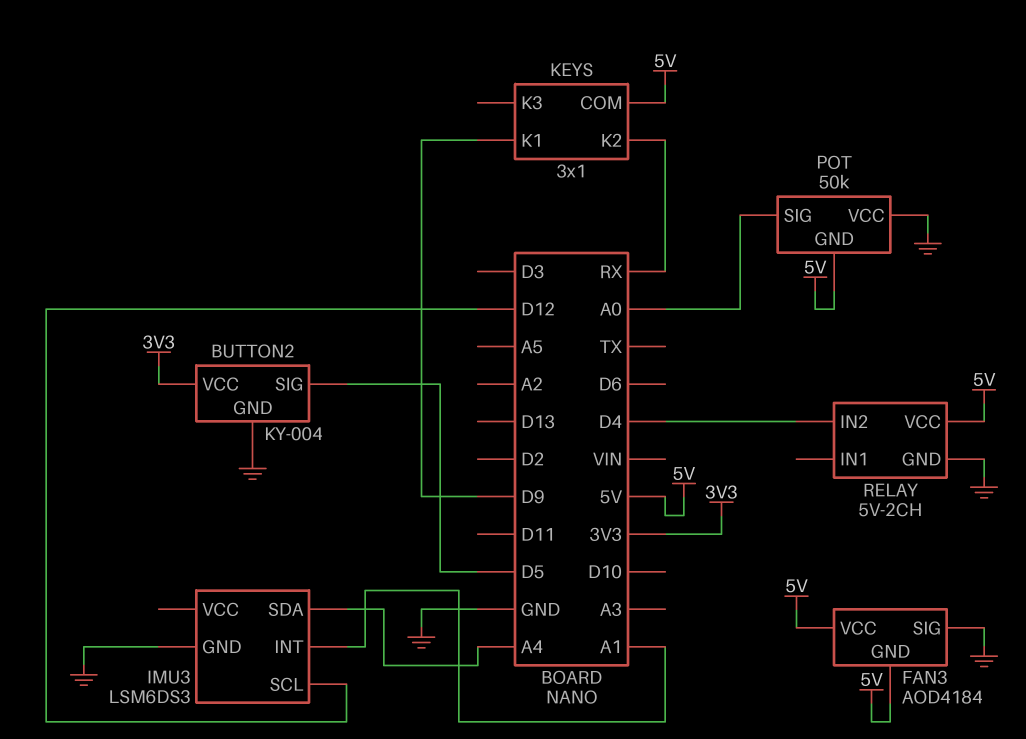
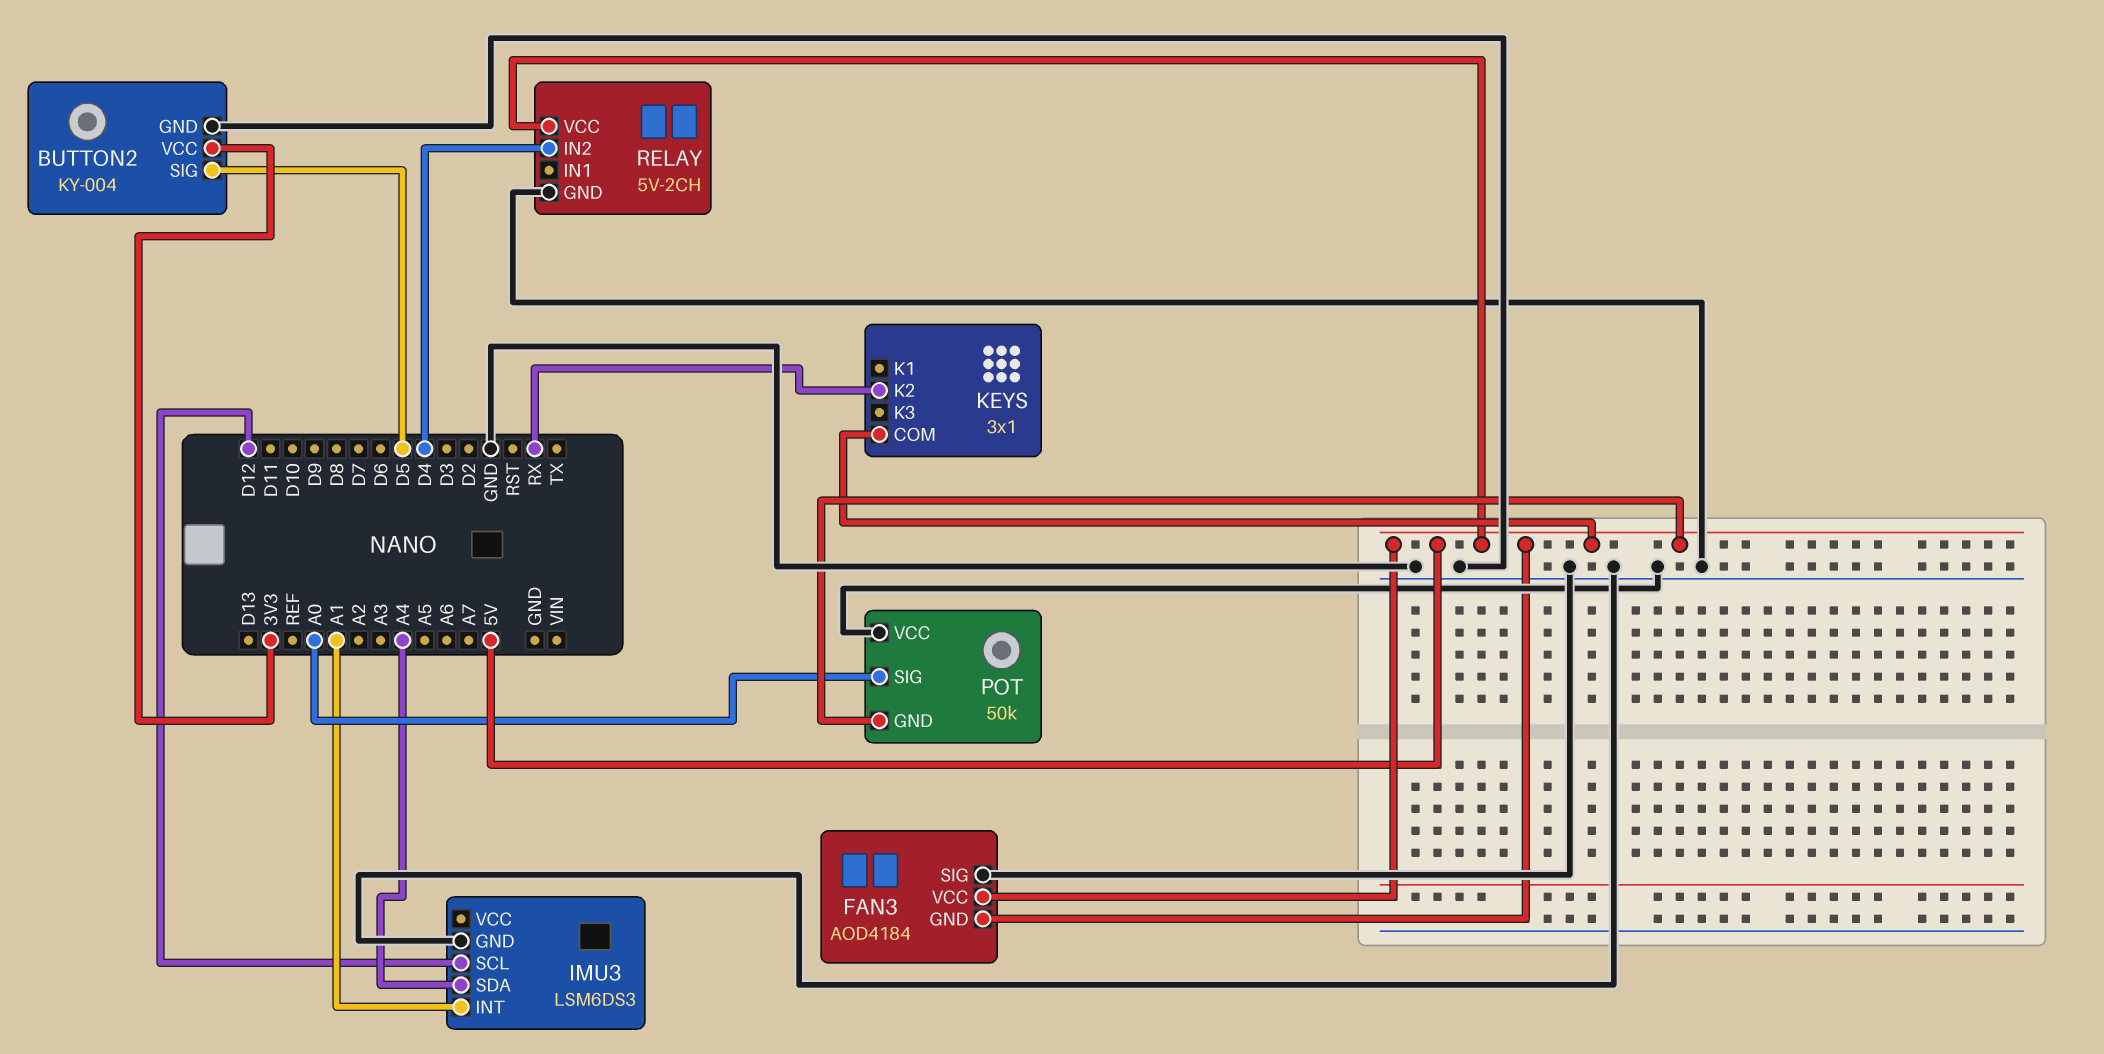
KEYS pin K1: D9 -> none

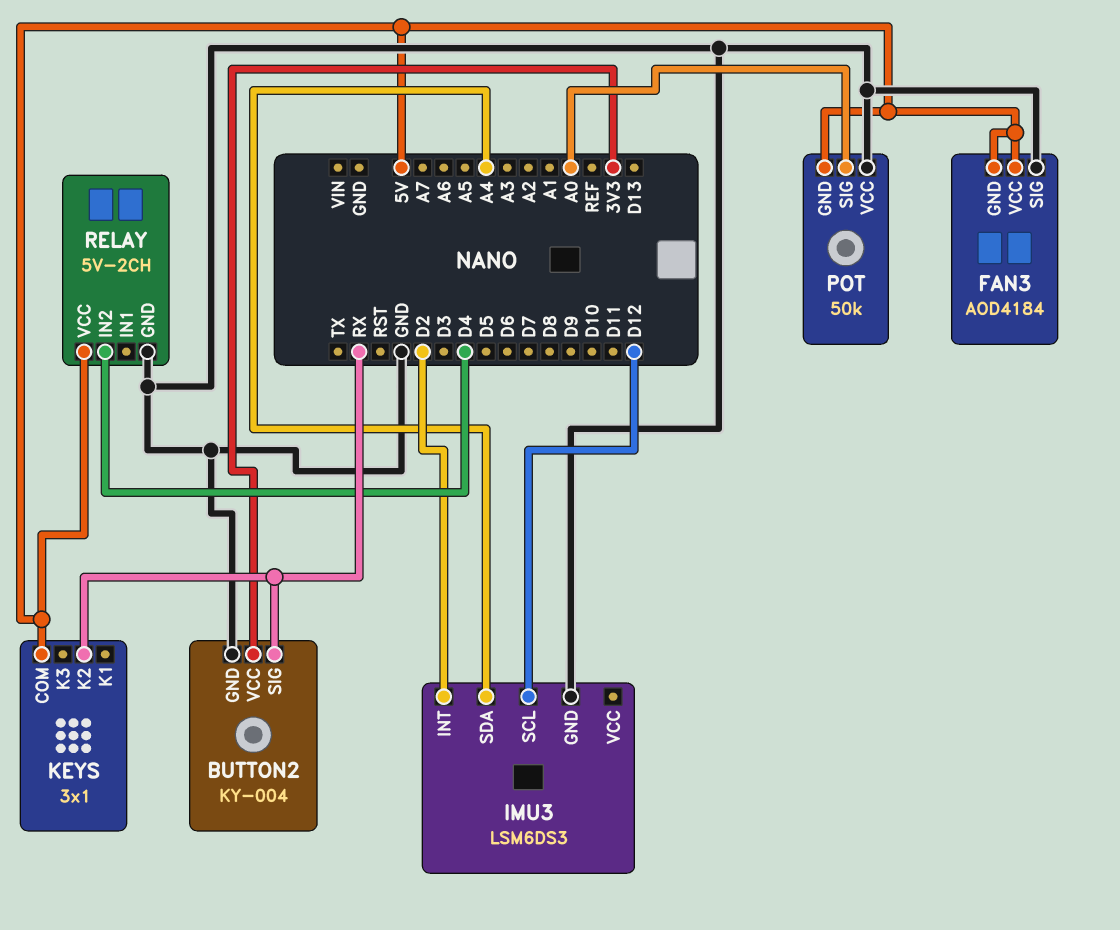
BUTTON2 pin SIG: D5 -> RX
IMU3 pin INT: A1 -> D2

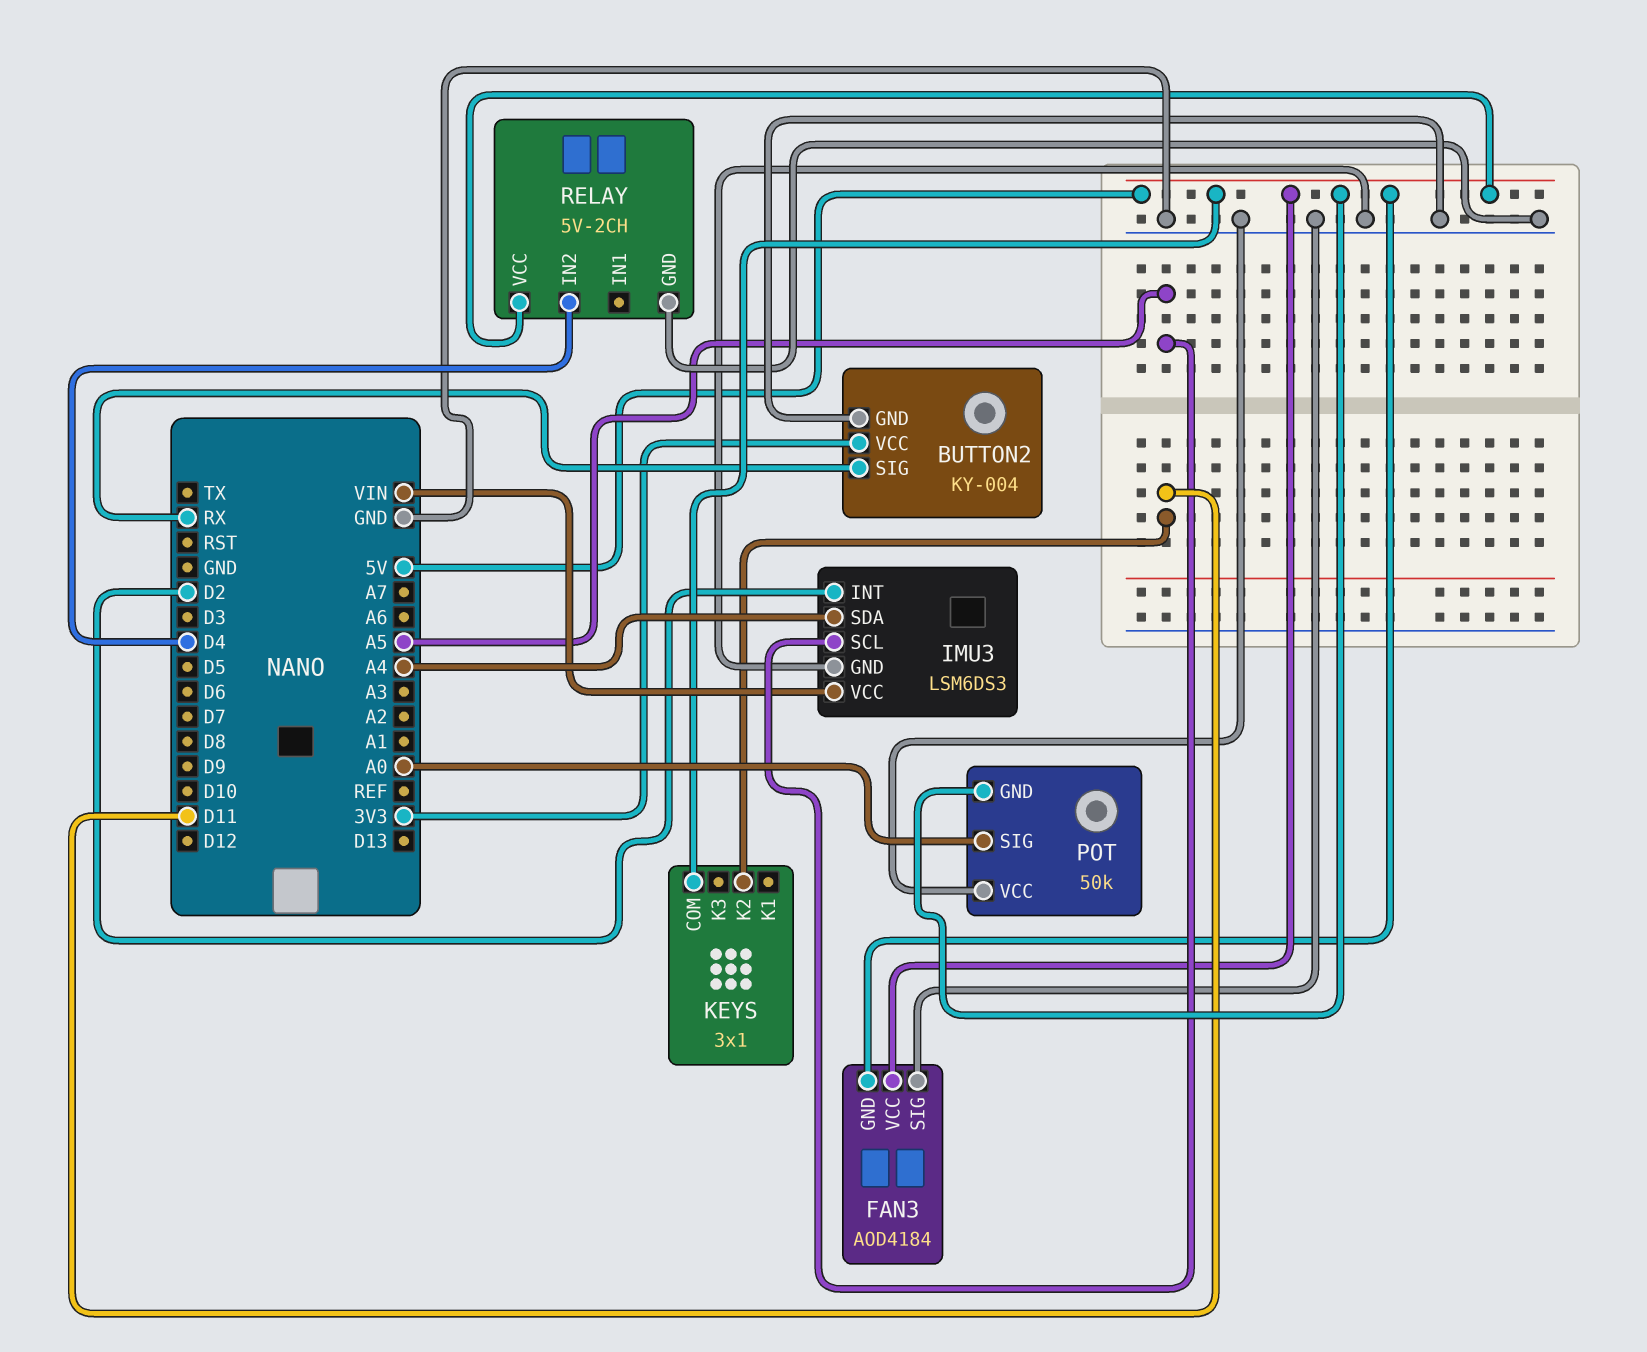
IMU3 pin SCL: D12 -> A5
IMU3 pin VCC: none -> VIN
KEYS pin K2: RX -> D11

